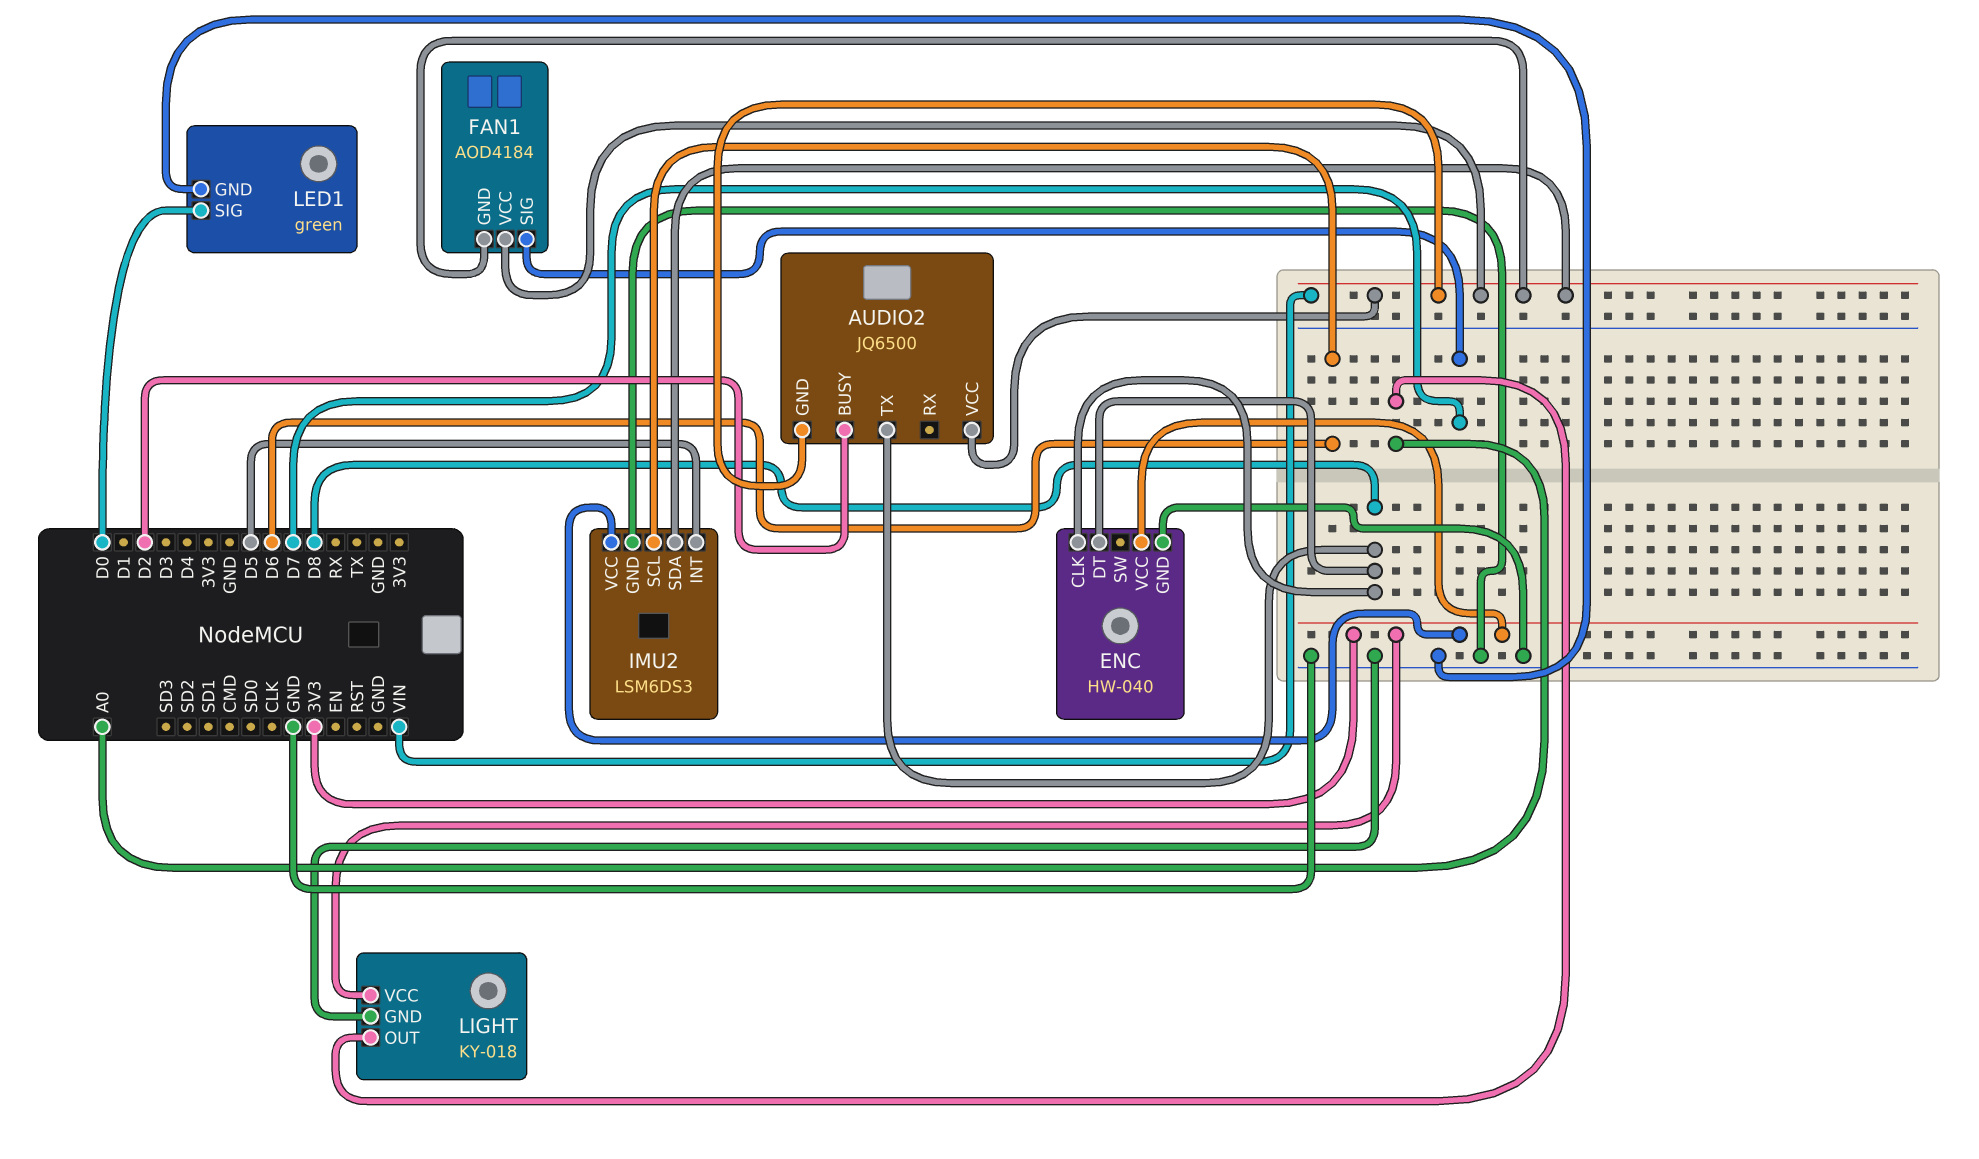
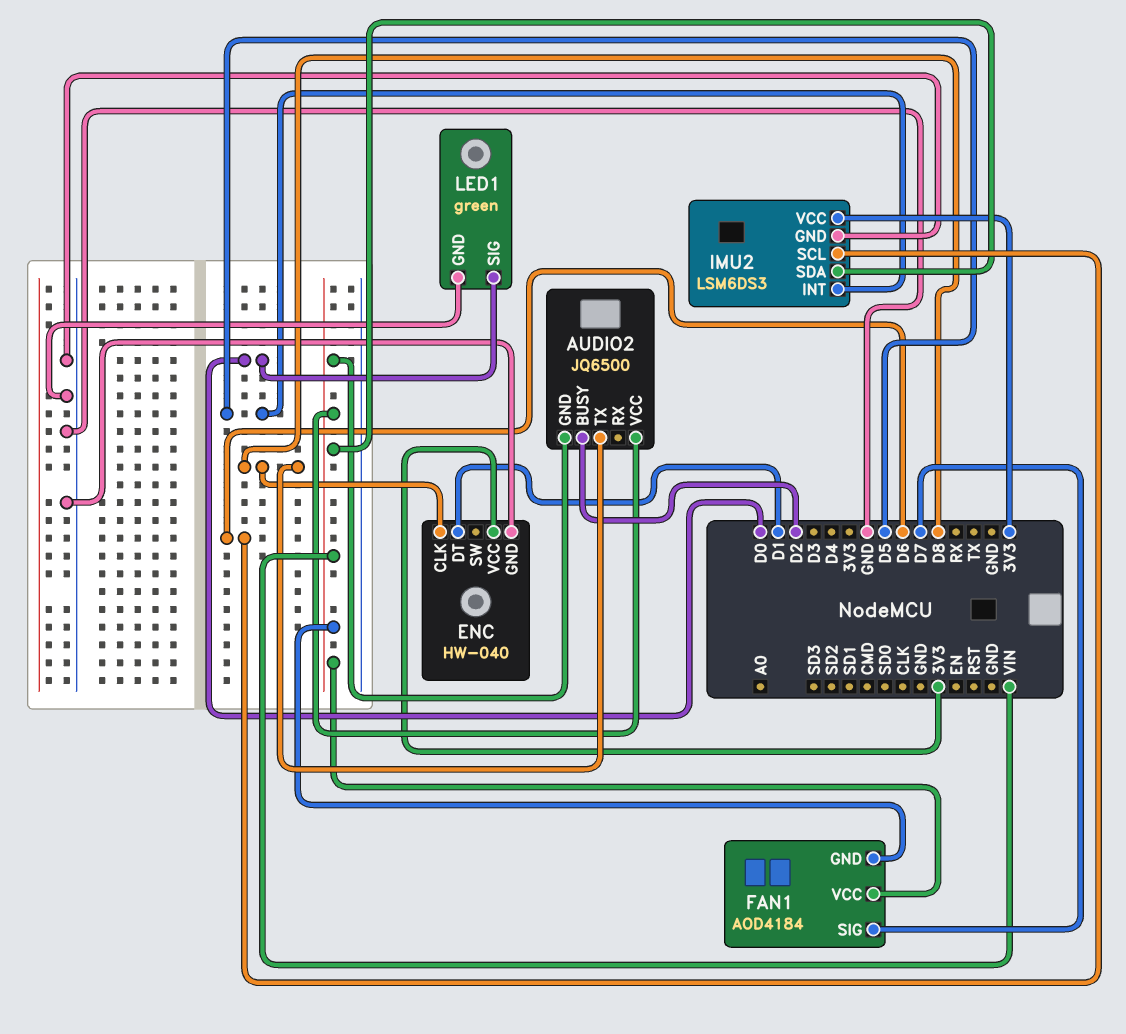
ENC pin DT: D8 -> D1
LIGHT: KY-018 -> none
LIGHT pin GND: GND -> none
LIGHT pin OUT: A0 -> none
LIGHT pin VCC: 3V3 -> none

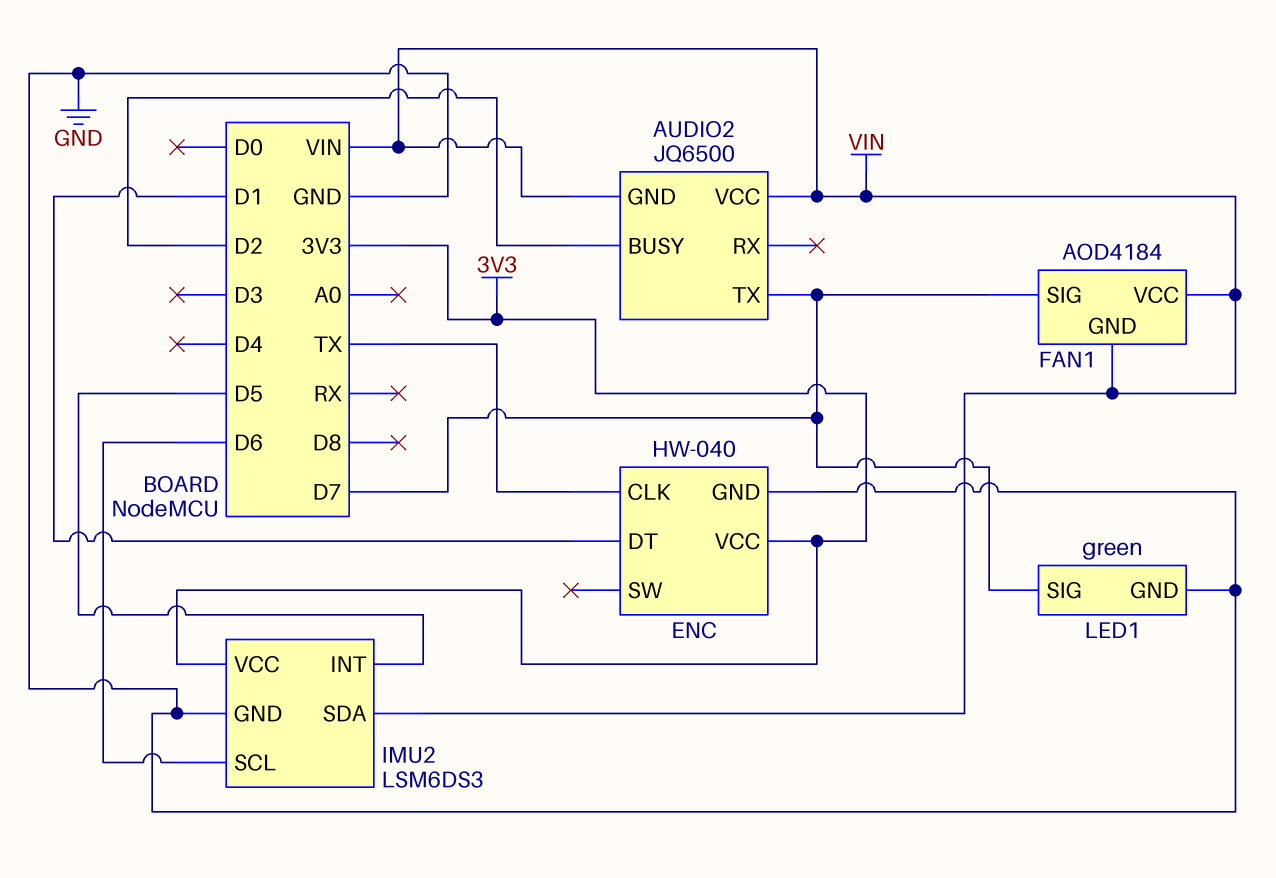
AUDIO2 pin TX: D8 -> D7
ENC pin CLK: D8 -> TX
LED1 pin SIG: D0 -> D7

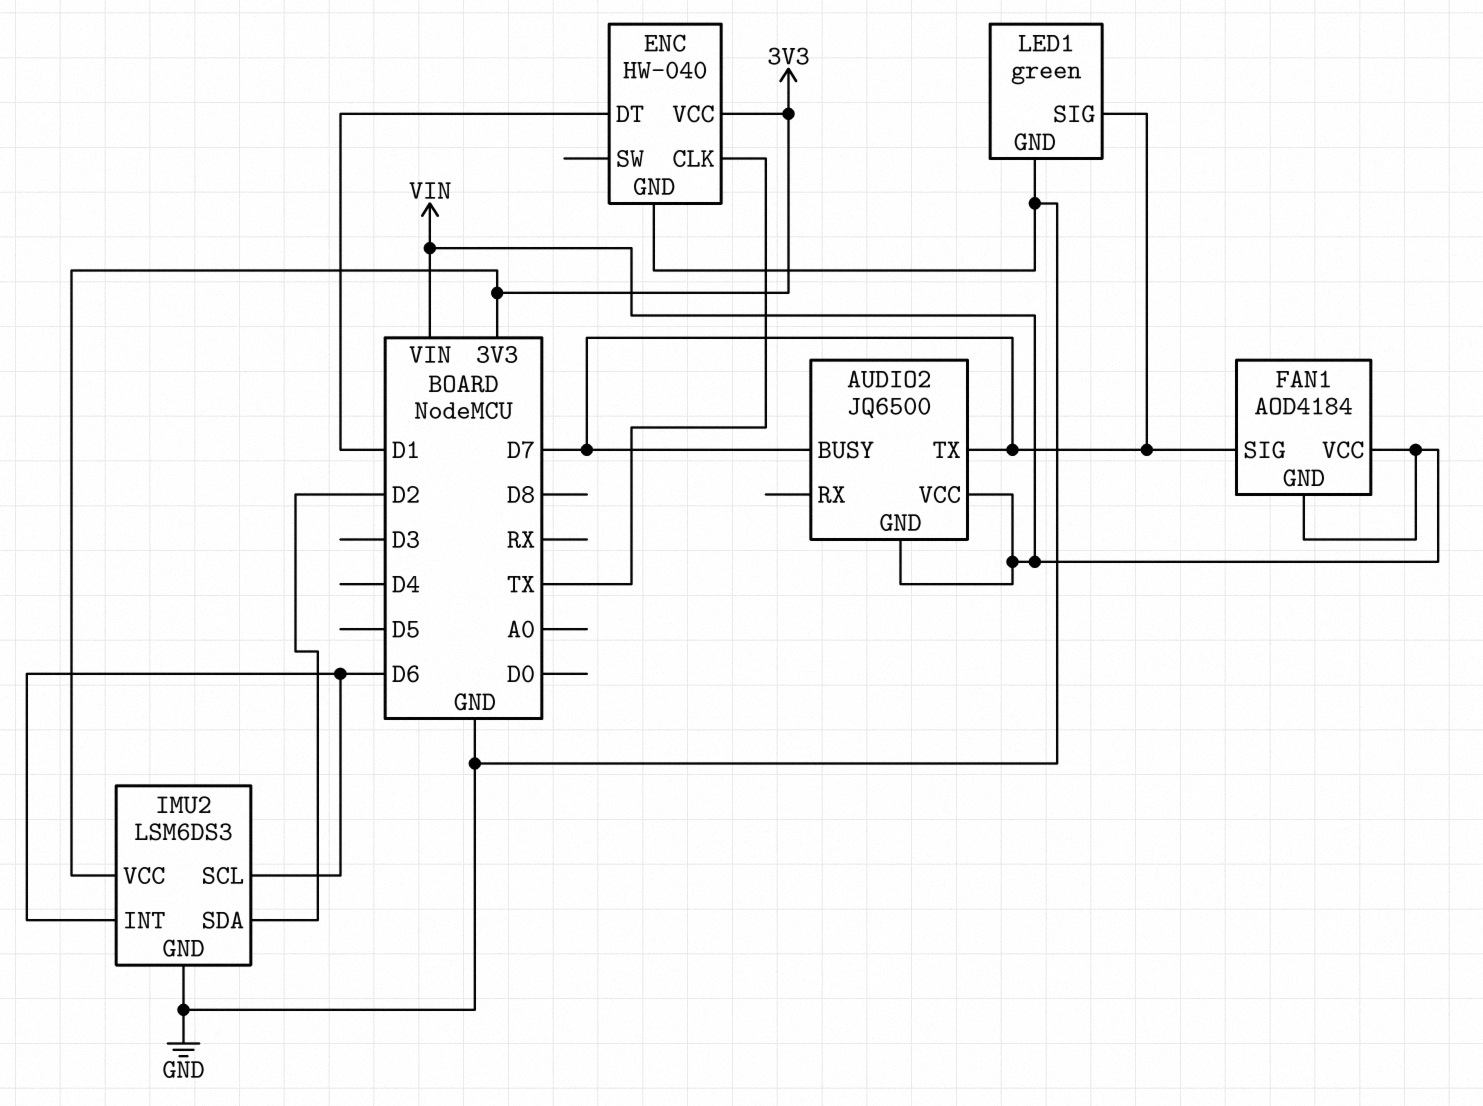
AUDIO2 pin BUSY: D2 -> D7
IMU2 pin INT: D5 -> D6
IMU2 pin SDA: VIN -> D2

